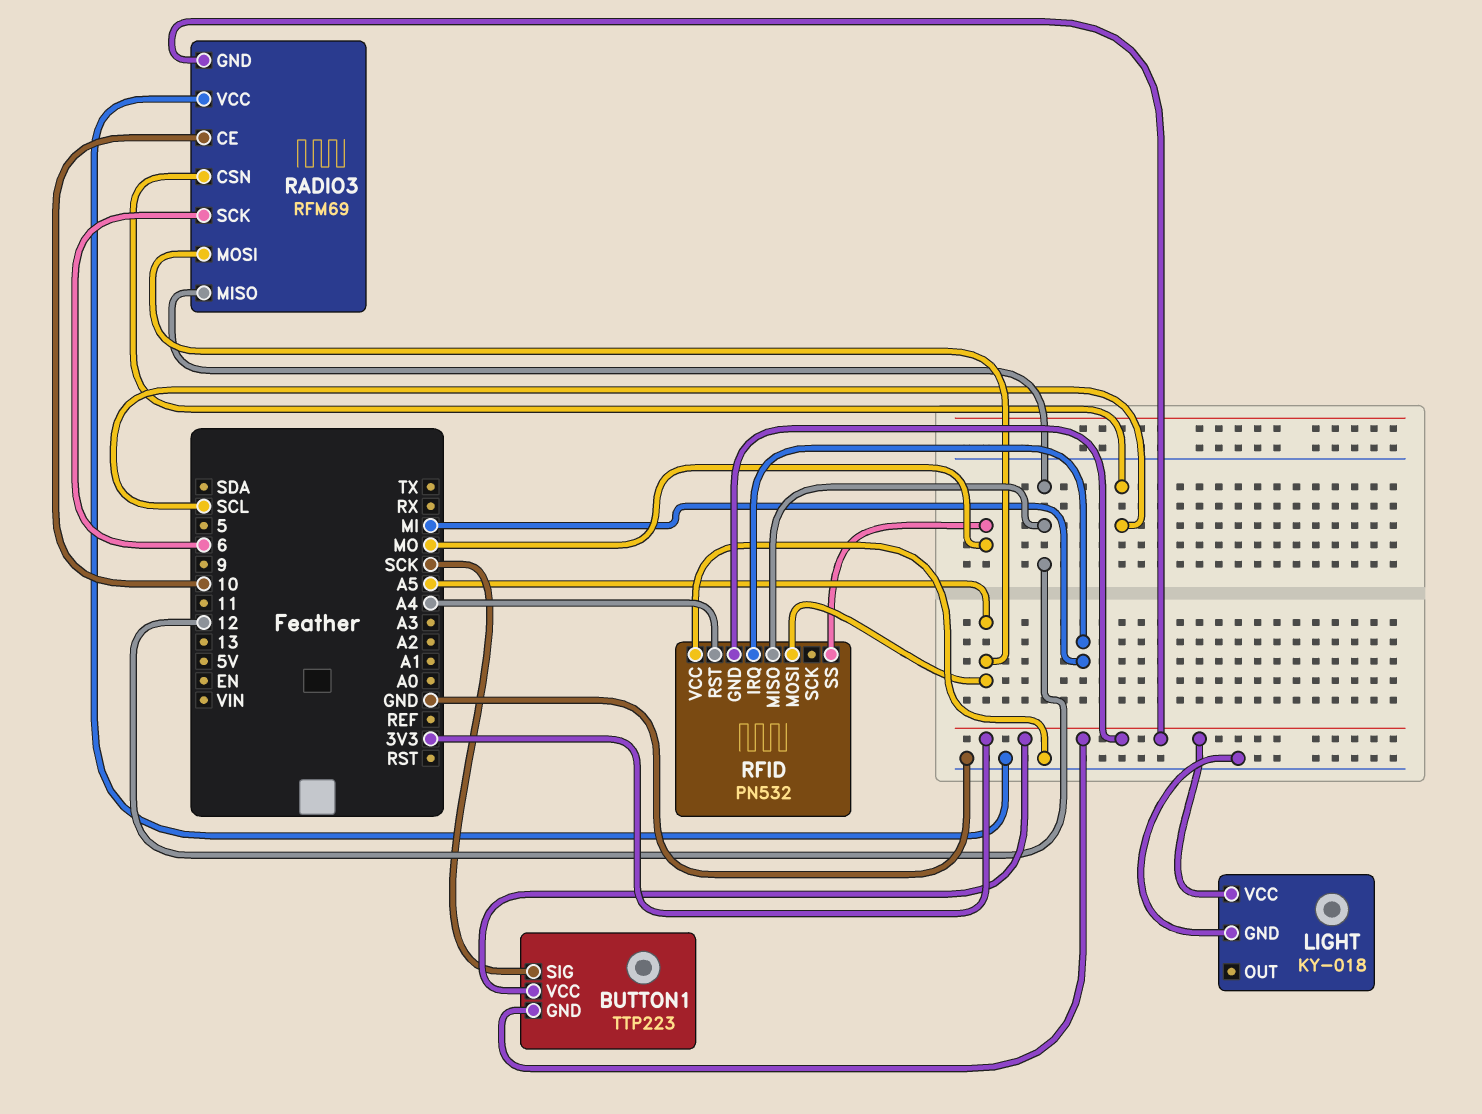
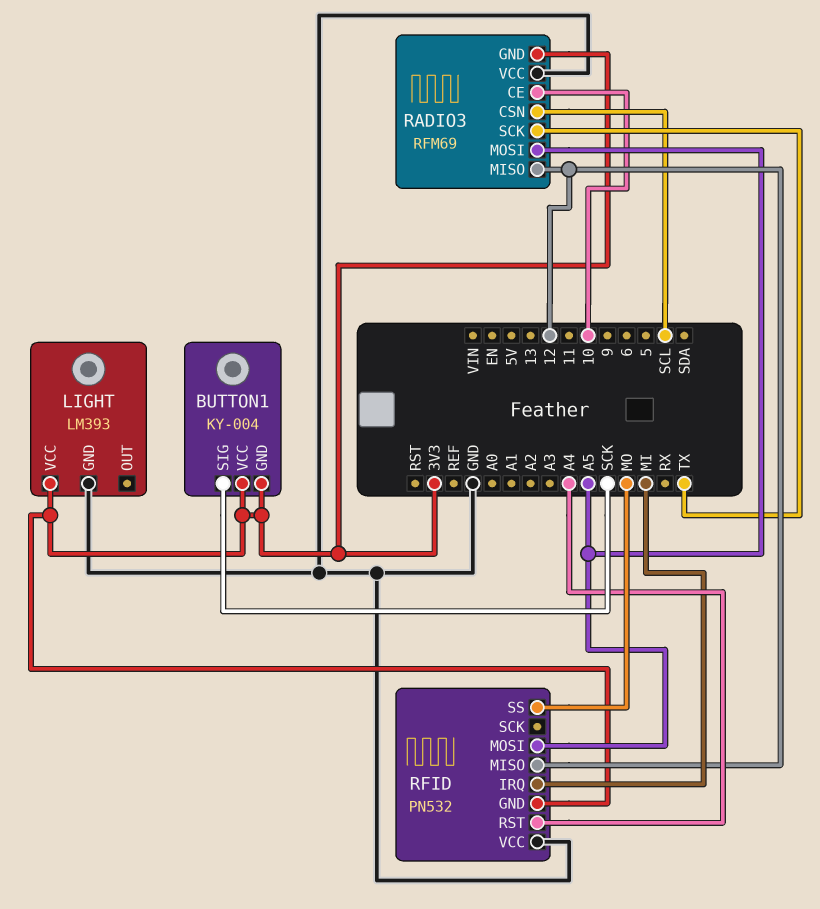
BUTTON1: TTP223 -> KY-004
LIGHT: KY-018 -> LM393
RADIO3 pin SCK: 6 -> TX

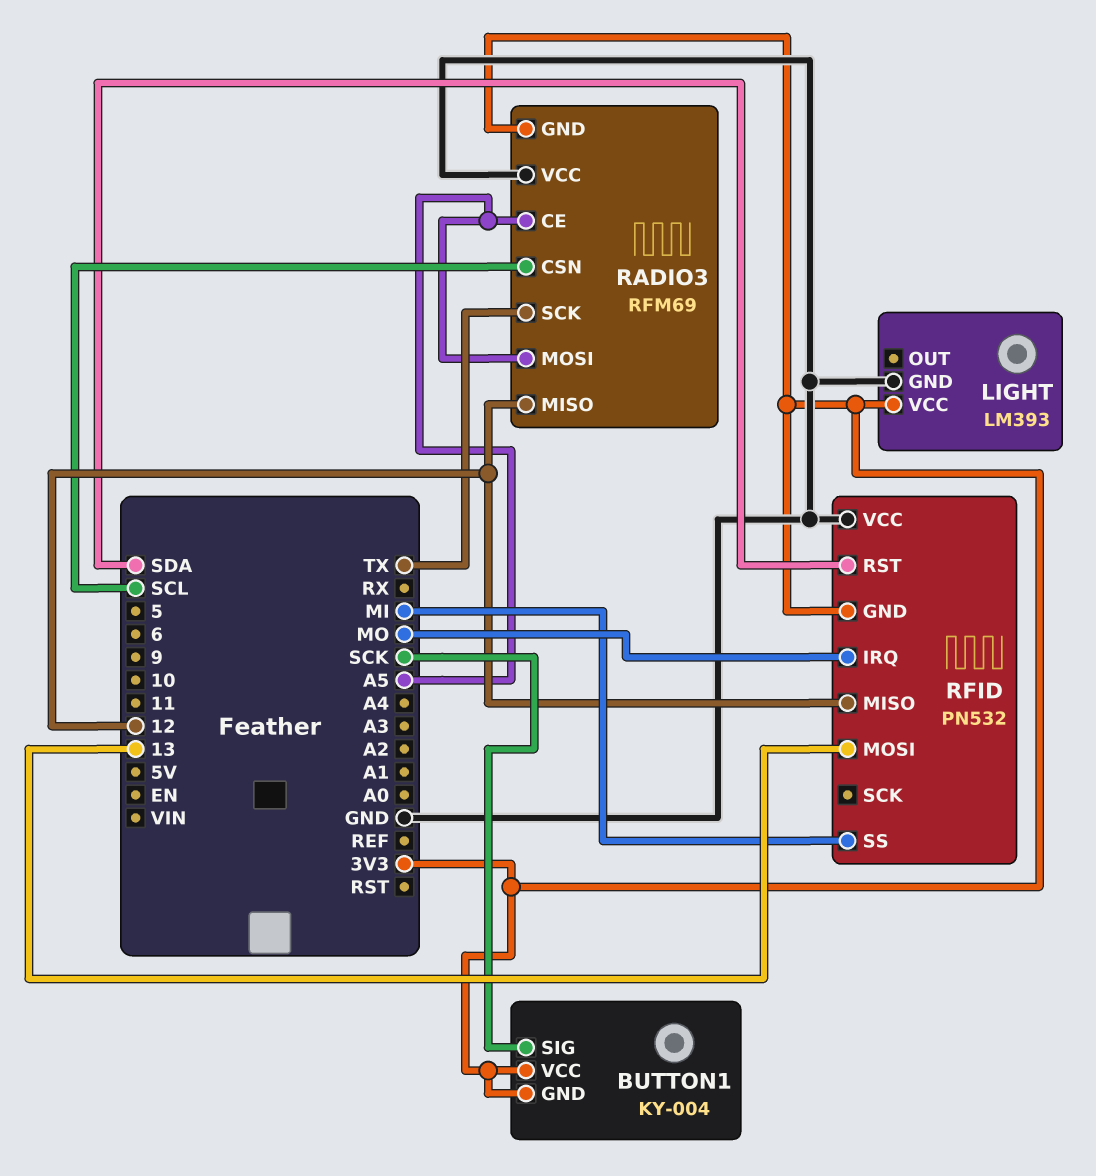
RADIO3 pin CE: 10 -> A5
RFID pin IRQ: MI -> MO
RFID pin MOSI: A5 -> 13
RFID pin RST: A4 -> SDA
RFID pin SS: MO -> MI

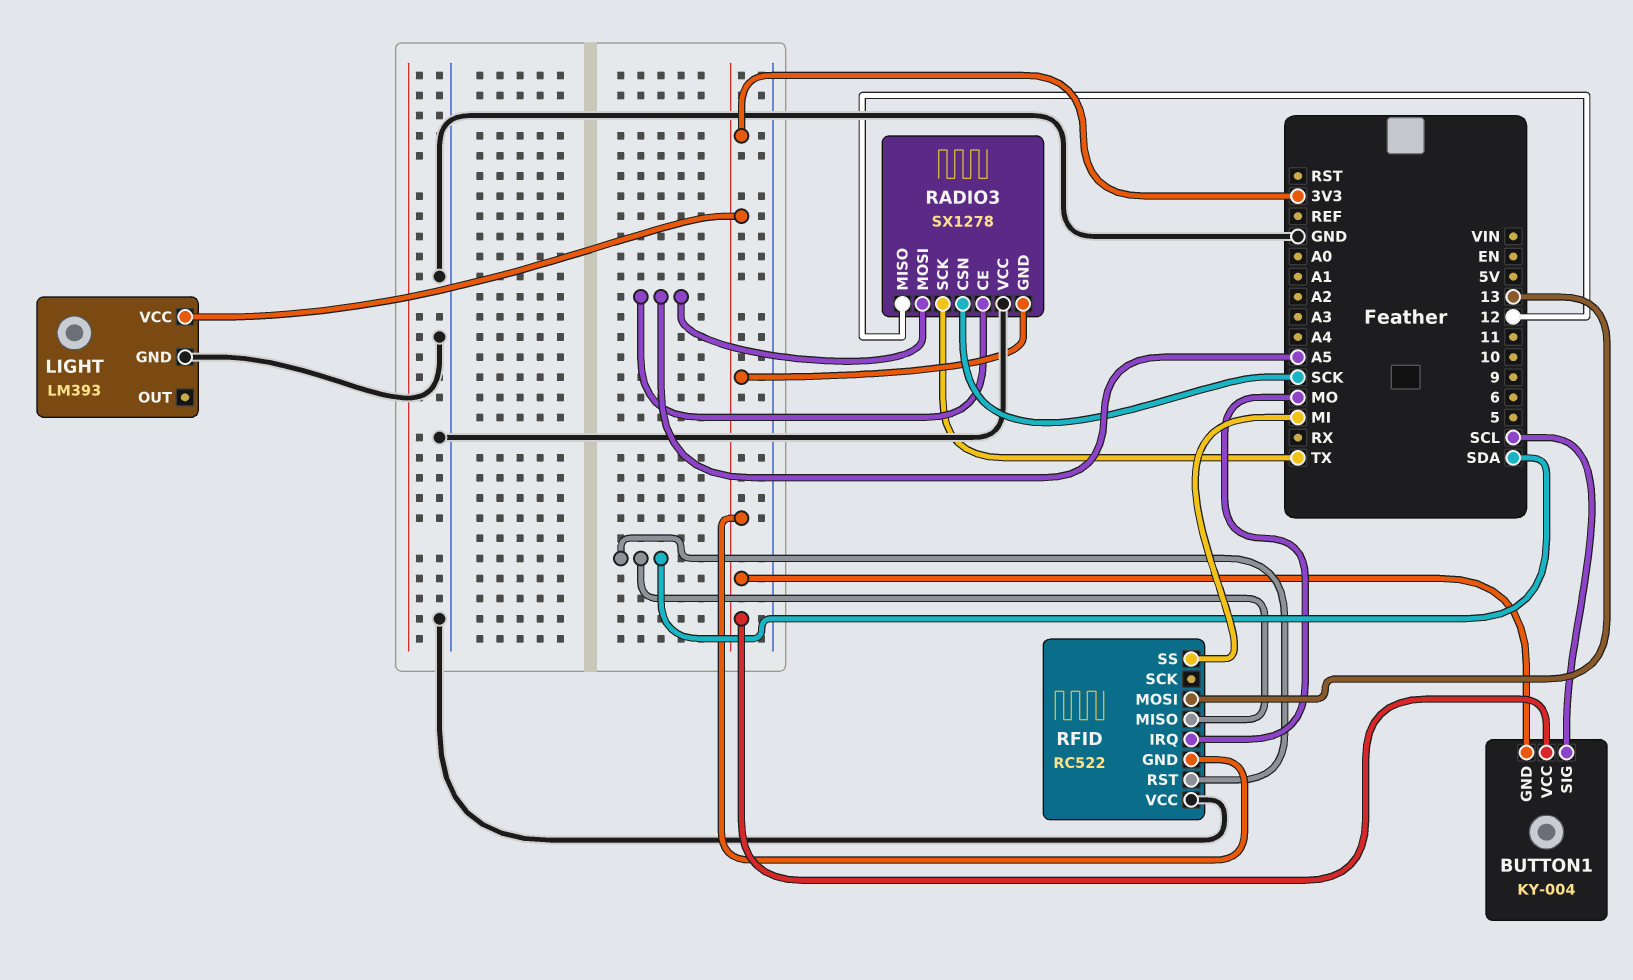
BUTTON1 pin SIG: SCK -> SCL
RADIO3: RFM69 -> SX1278
RADIO3 pin CSN: SCL -> SCK
RFID: PN532 -> RC522
RFID pin MISO: 12 -> SDA

